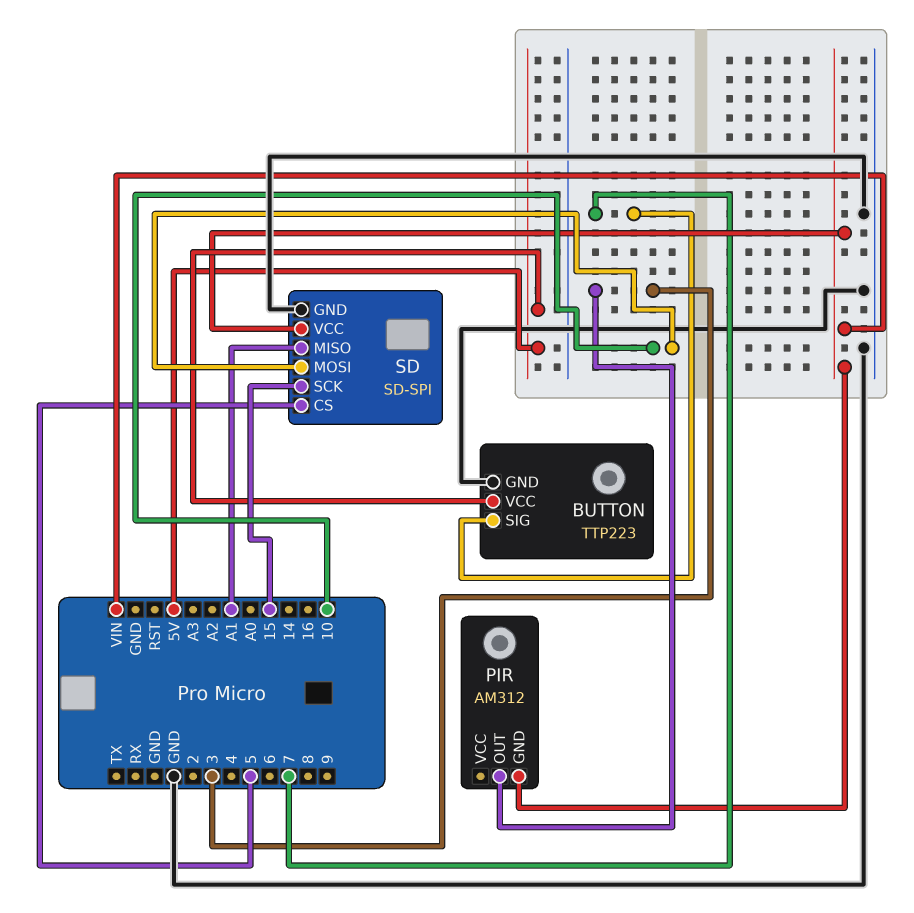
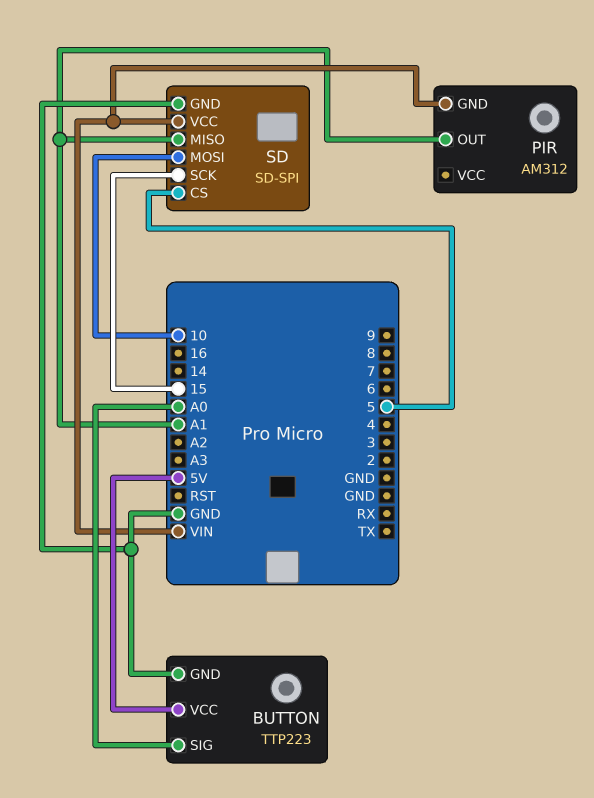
BUTTON pin SIG: 7 -> A0
PIR pin OUT: 3 -> A1

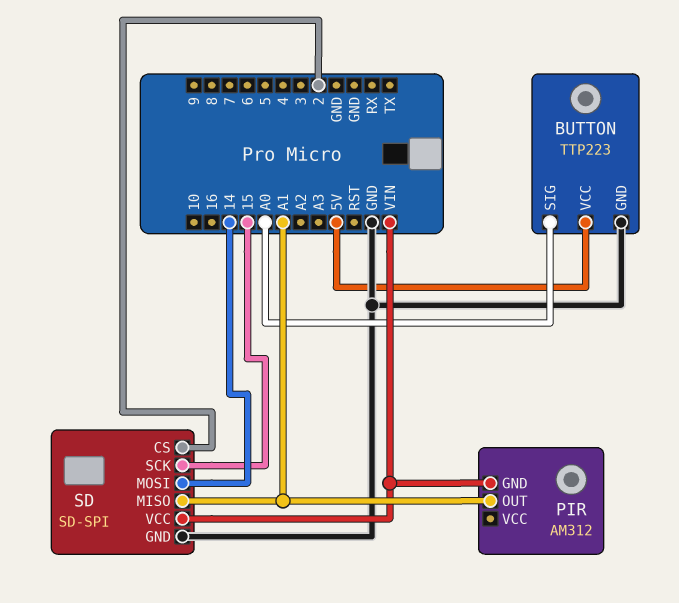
SD pin CS: 5 -> 2
SD pin MOSI: 10 -> 14

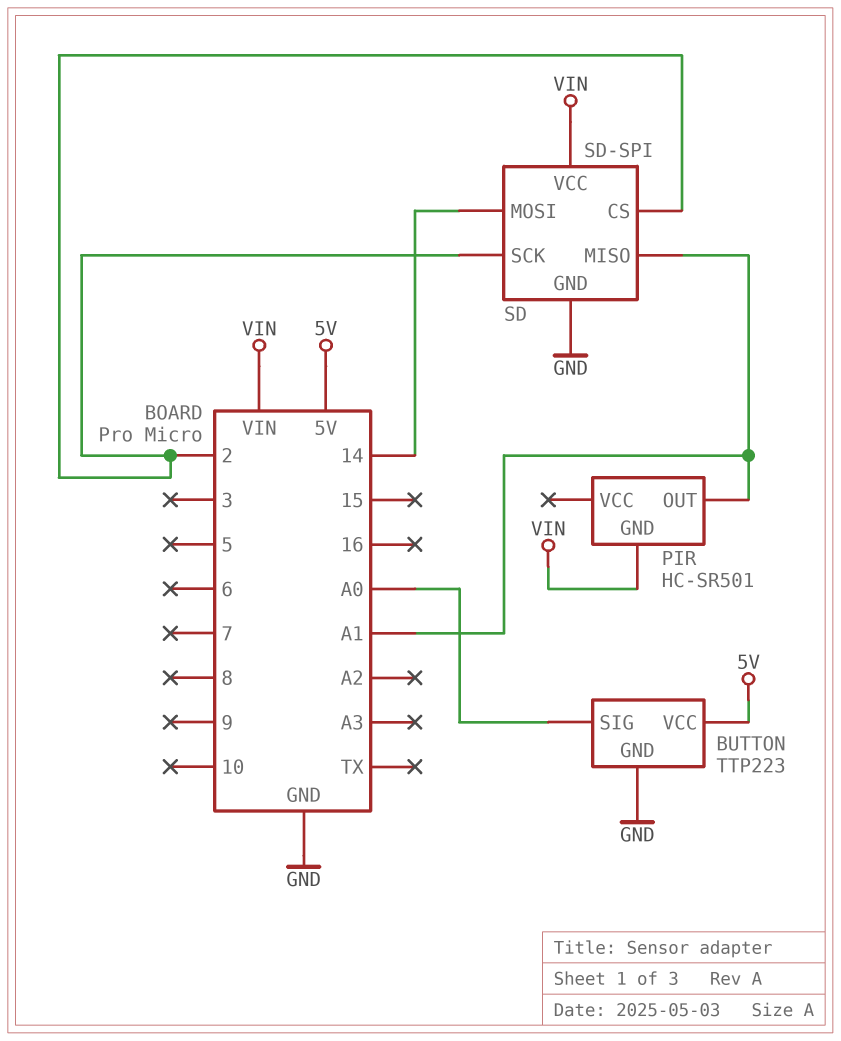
PIR: AM312 -> HC-SR501
SD pin SCK: 15 -> 2

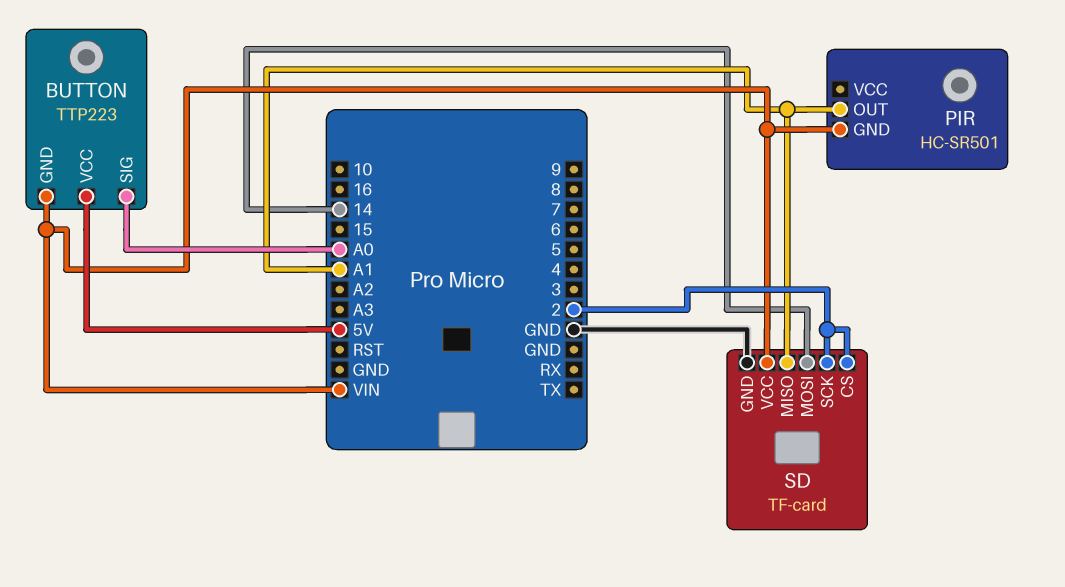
BUTTON pin GND: GND -> VIN
SD: SD-SPI -> TF-card

